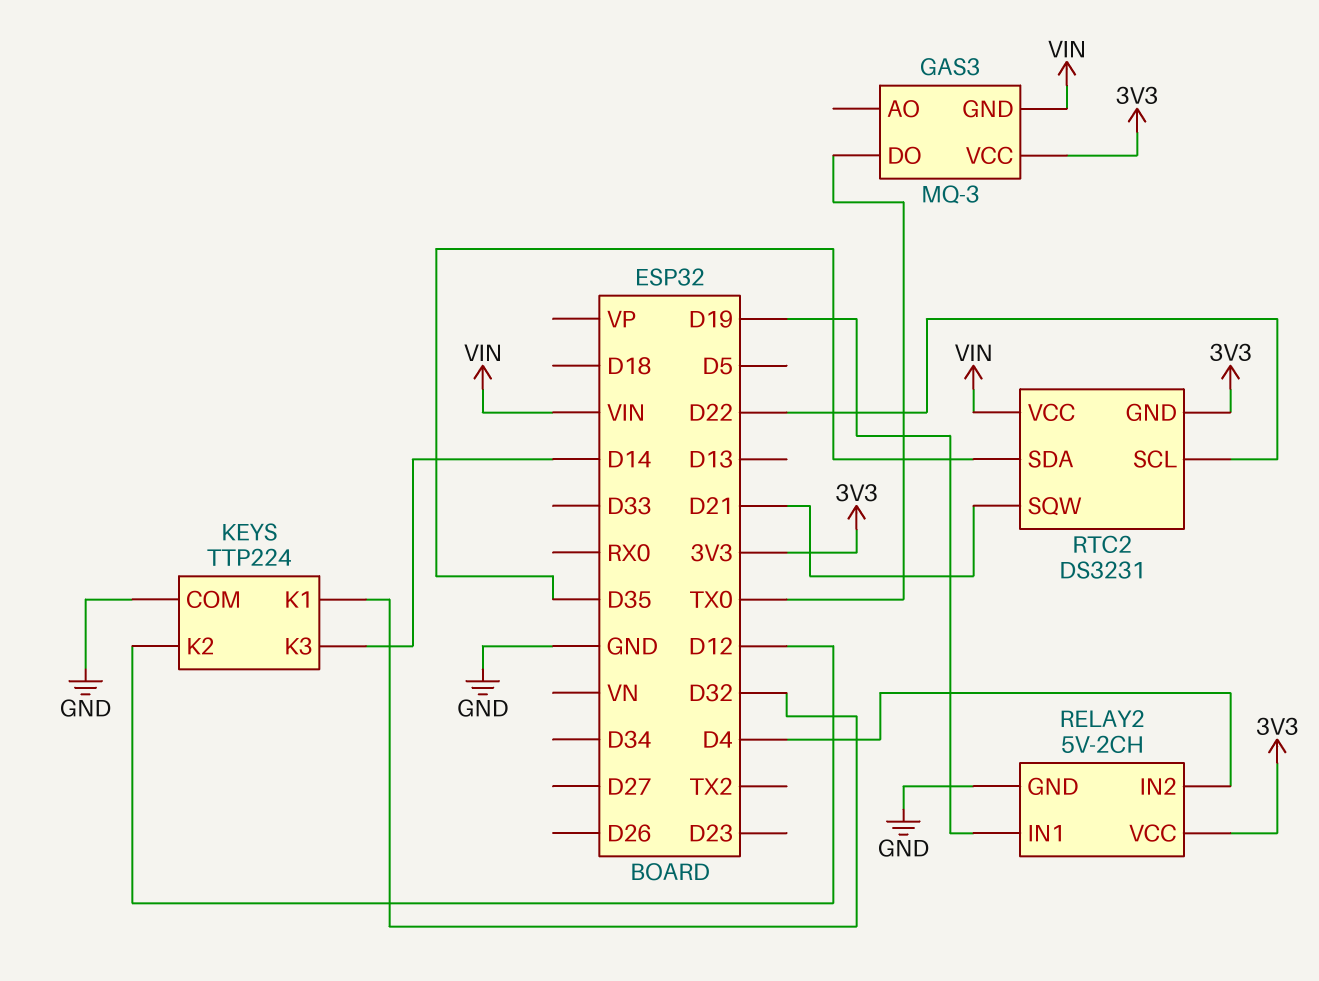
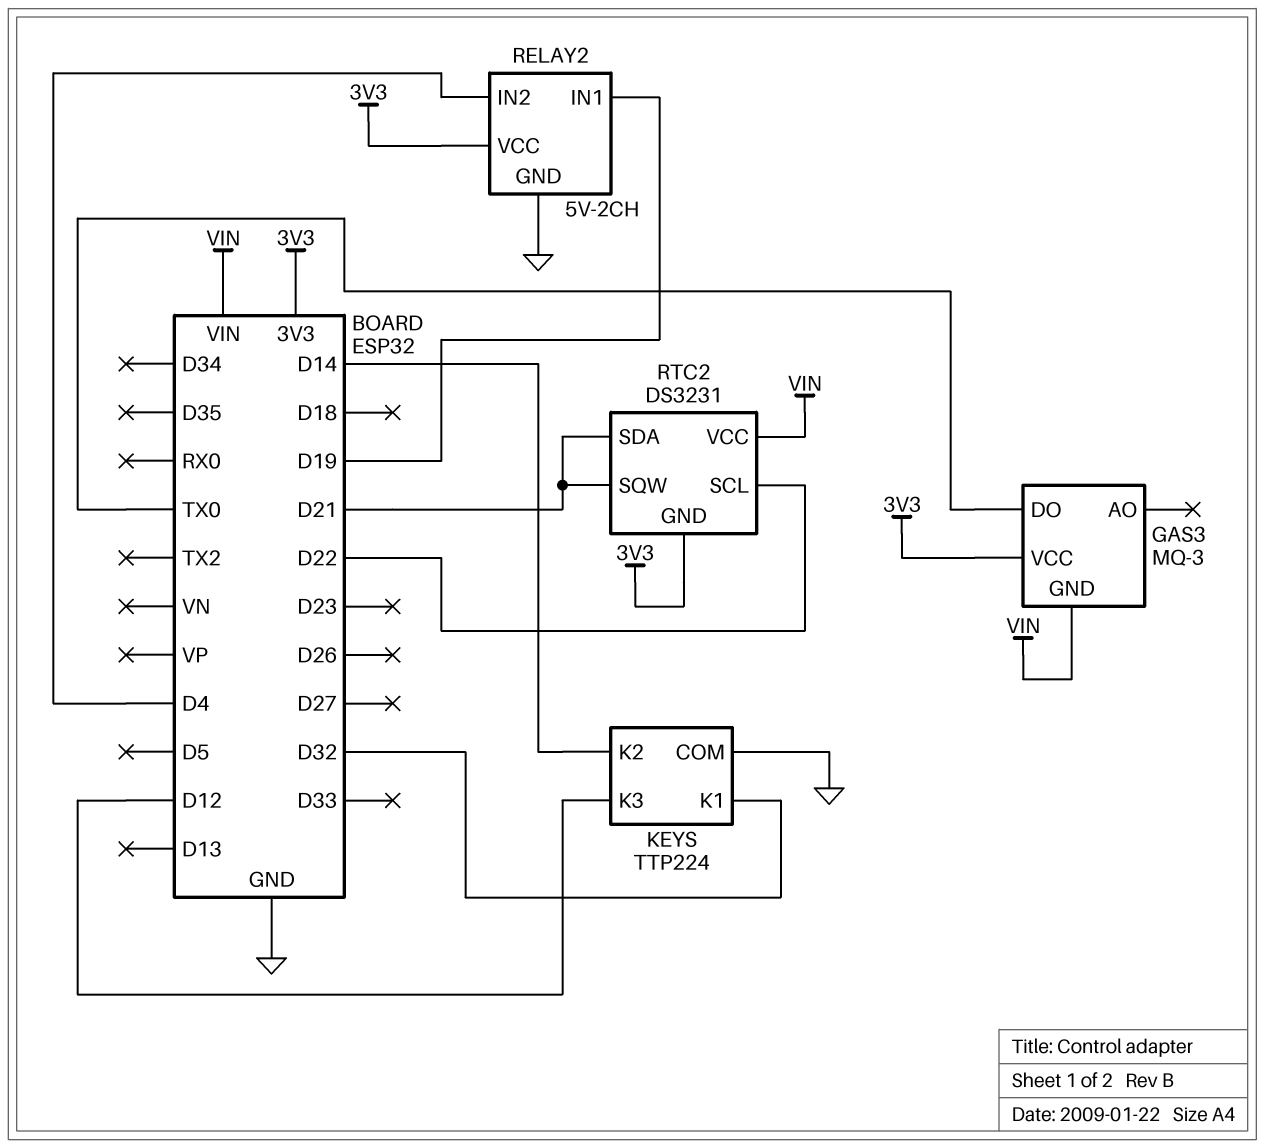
KEYS pin K2: D12 -> D14
KEYS pin K3: D14 -> D12
RTC2 pin SDA: D35 -> D21

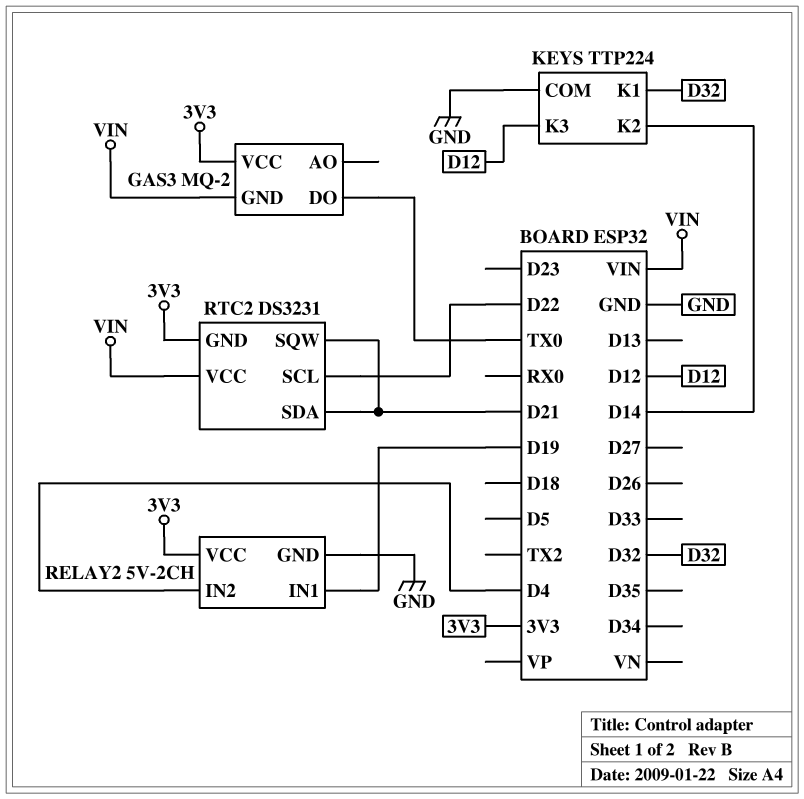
GAS3: MQ-3 -> MQ-2

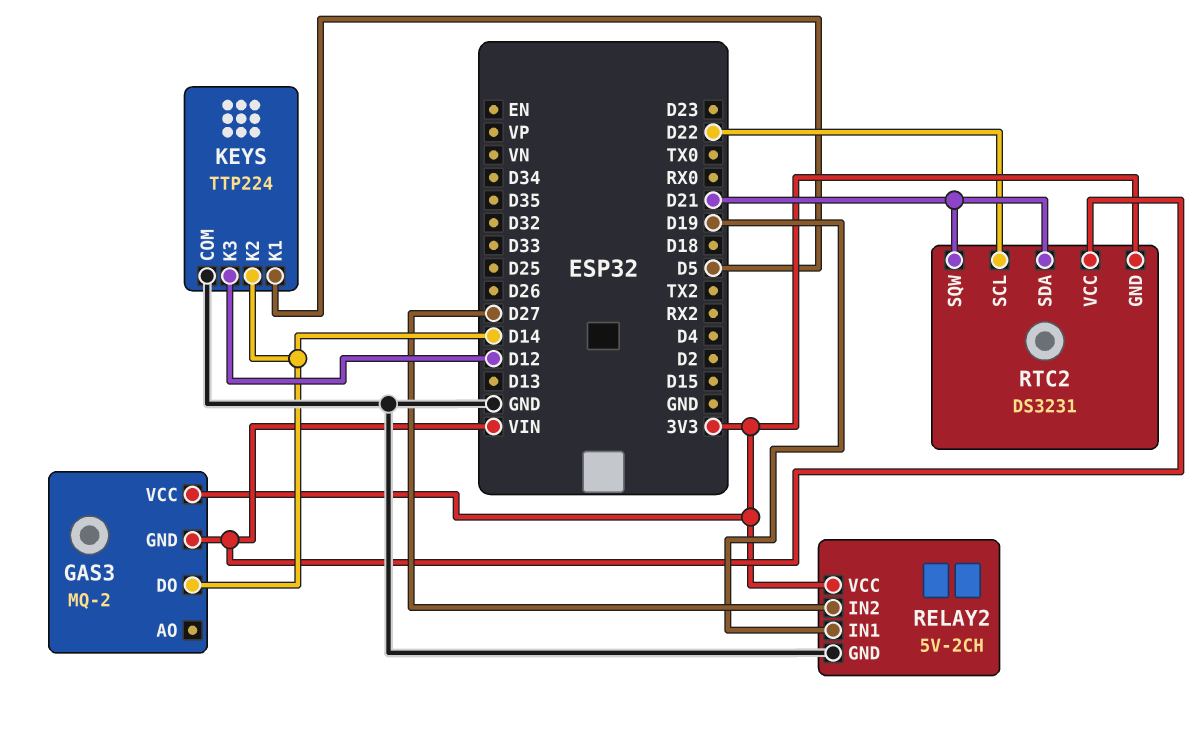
GAS3 pin DO: TX0 -> D14
KEYS pin K1: D32 -> D5
RELAY2 pin IN2: D4 -> D27

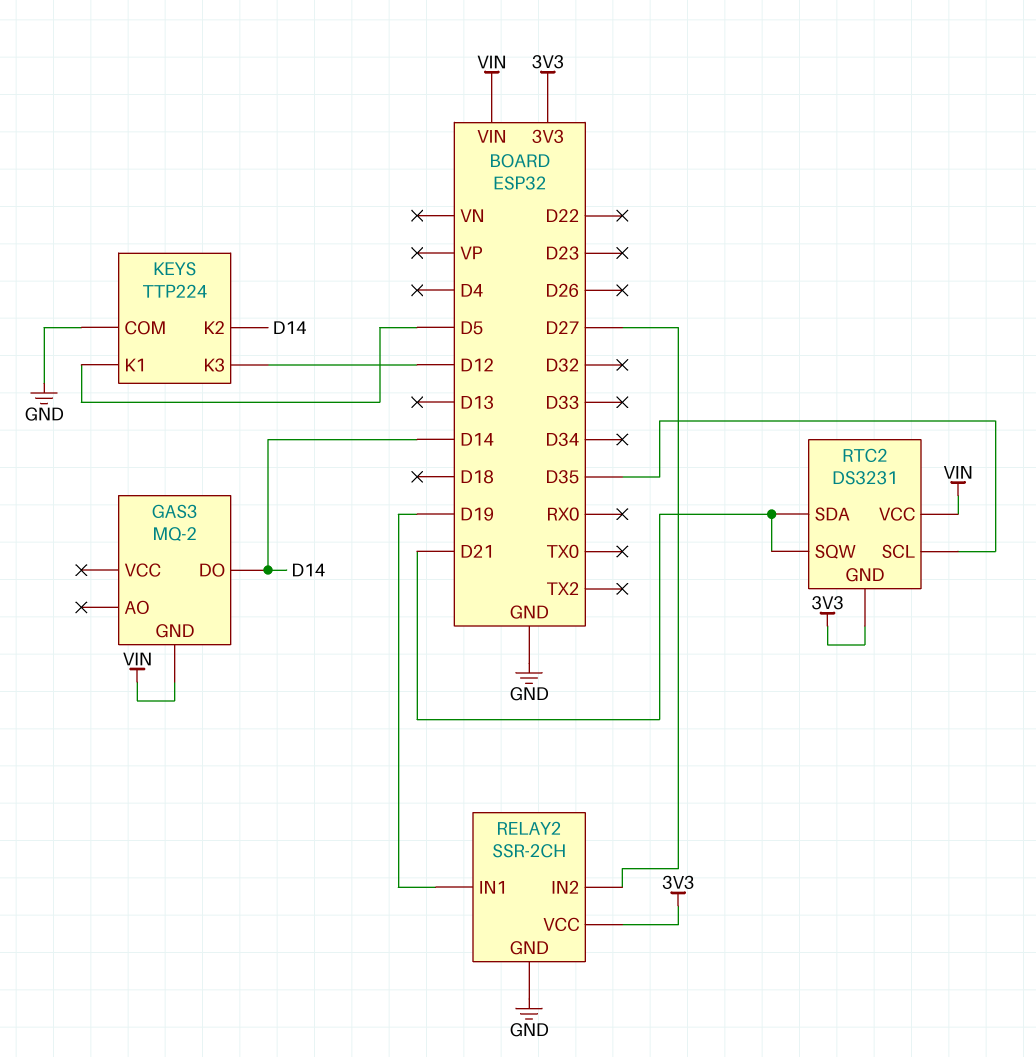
GAS3 pin VCC: 3V3 -> none
RELAY2: 5V-2CH -> SSR-2CH
RTC2 pin SCL: D22 -> D35

